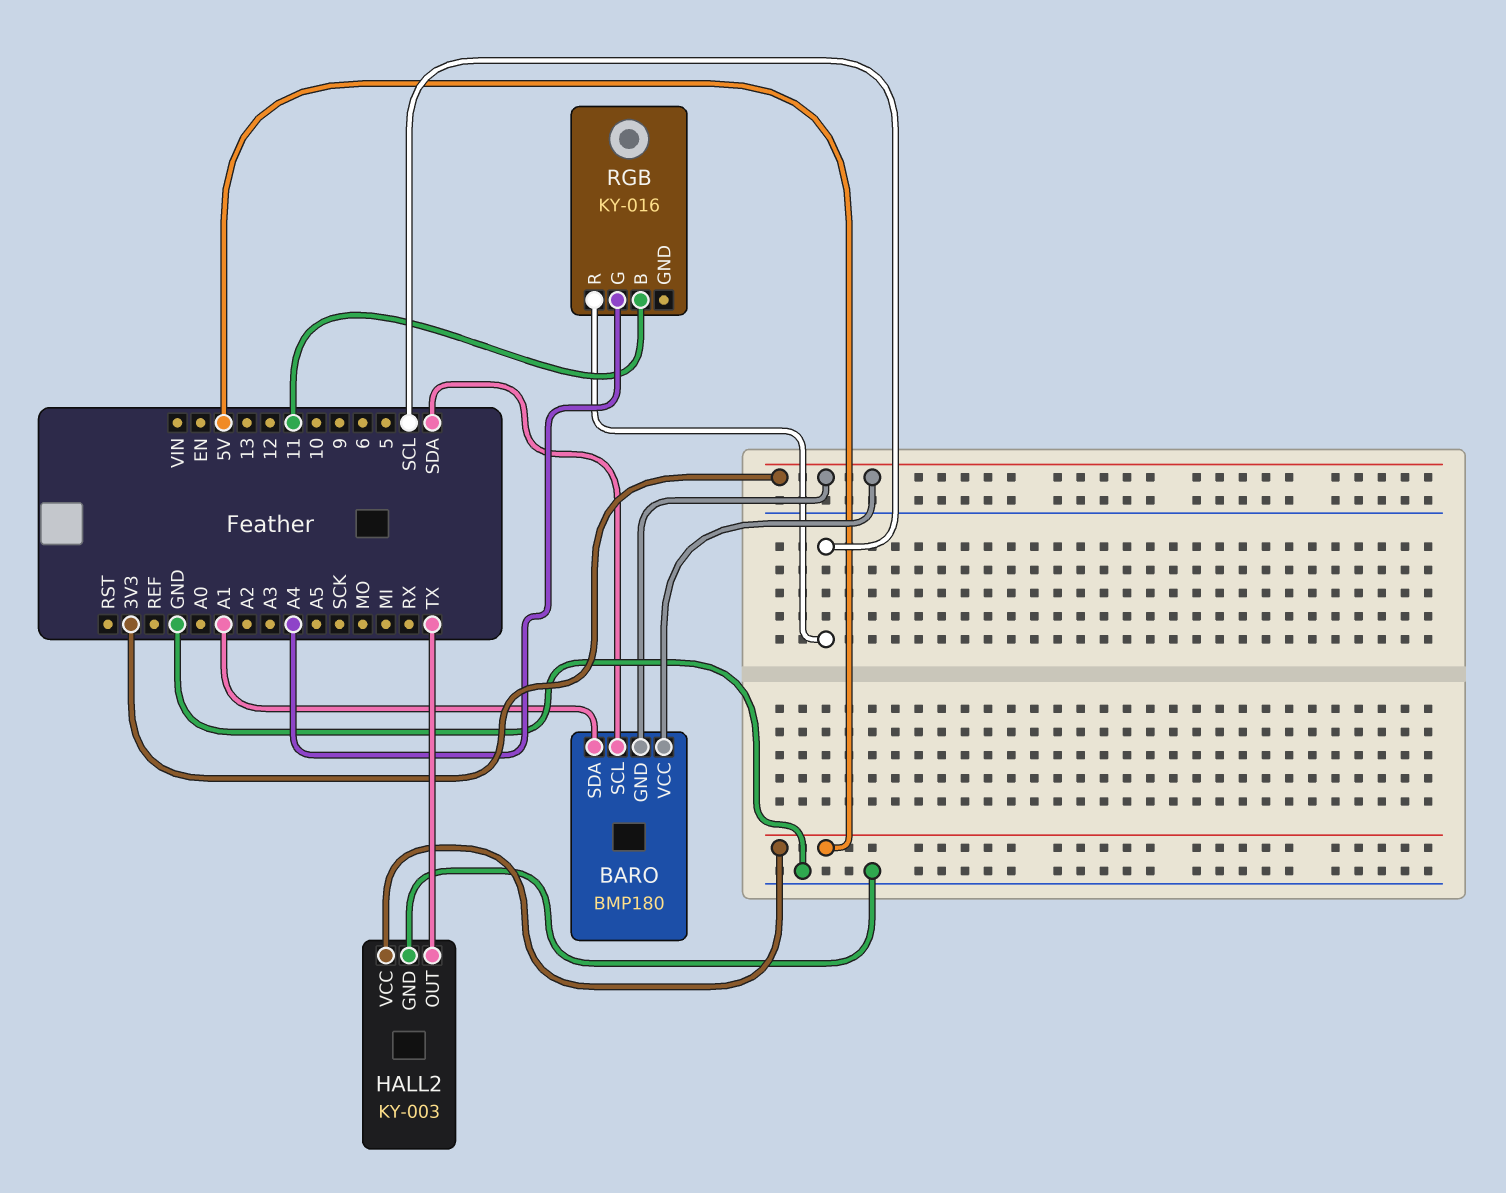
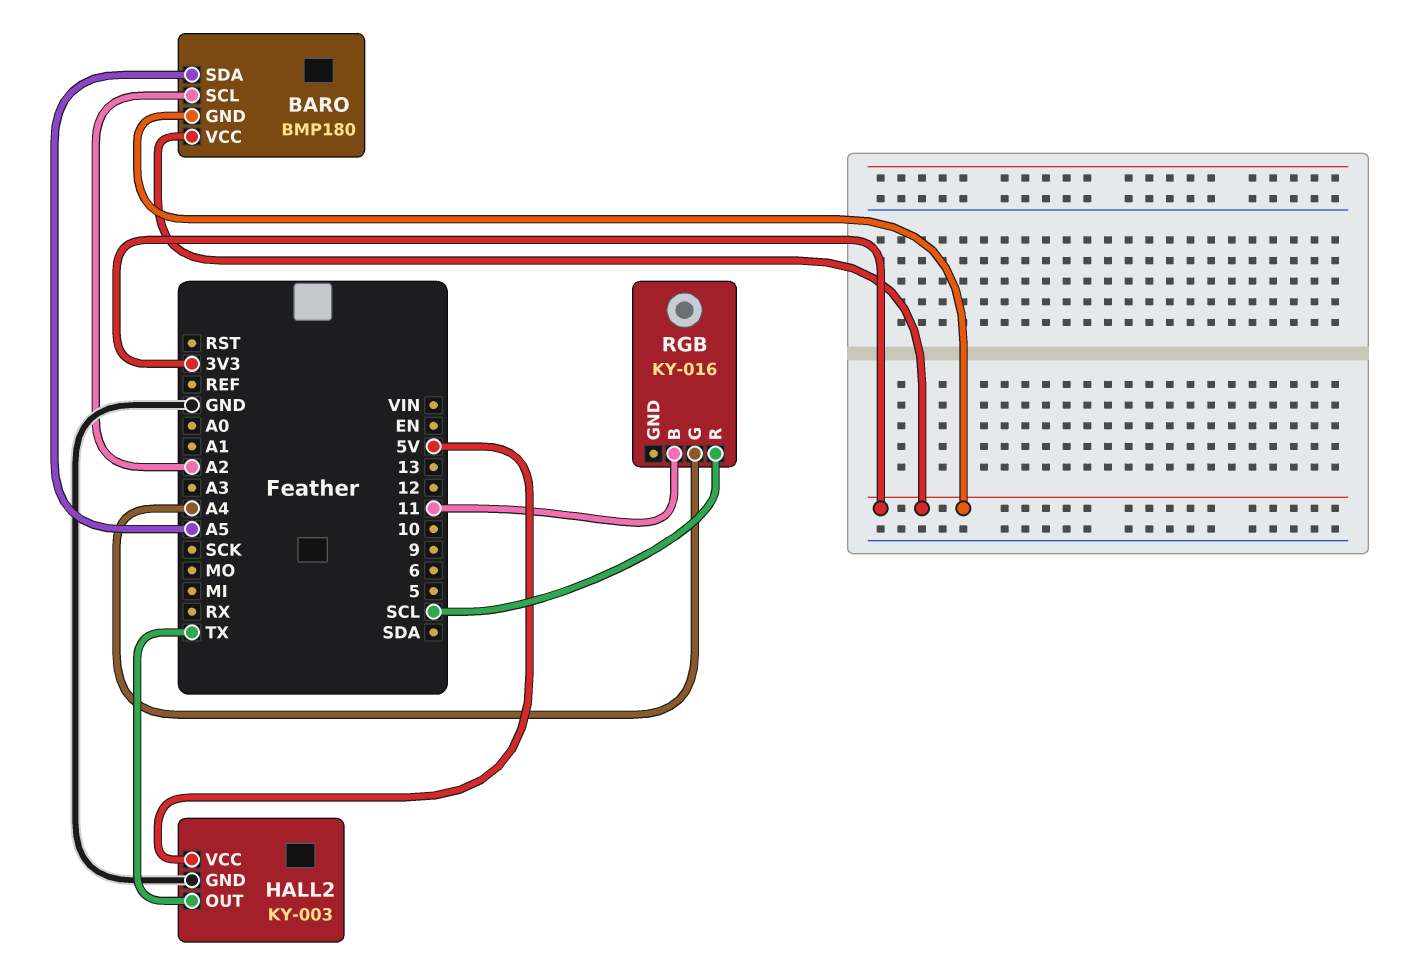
BARO pin SCL: SDA -> A2
BARO pin SDA: A1 -> A5

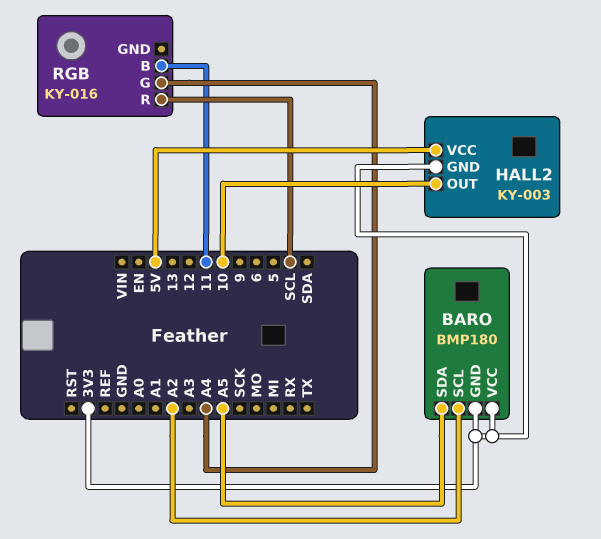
HALL2 pin GND: GND -> 3V3
HALL2 pin OUT: TX -> 10

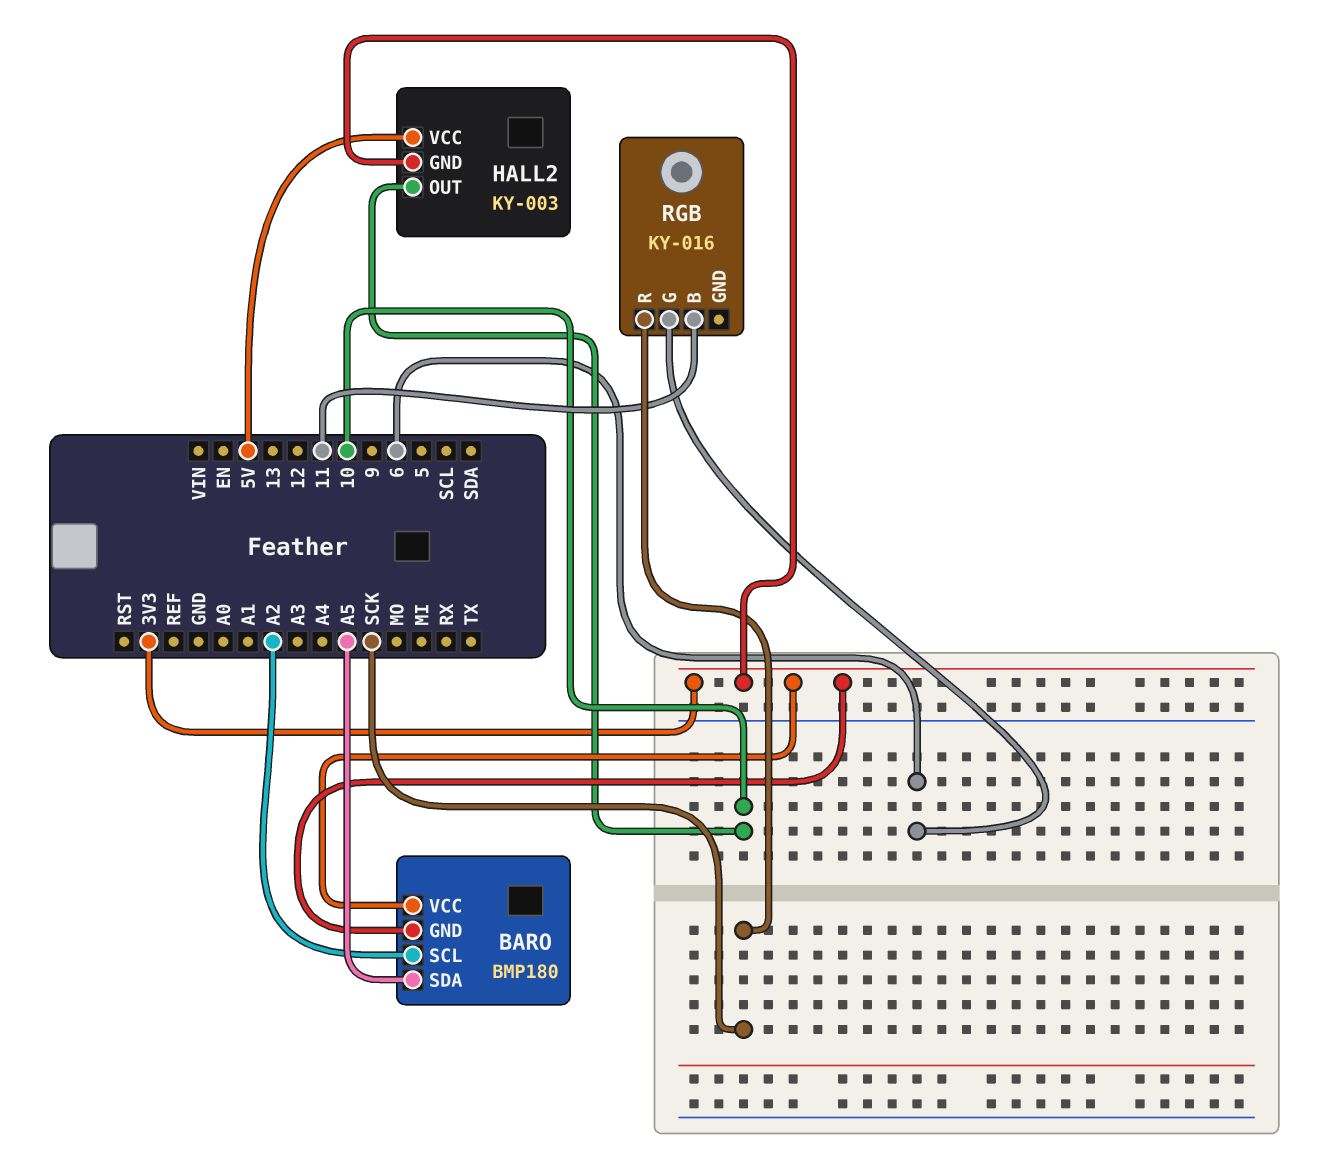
RGB pin G: A4 -> 6
RGB pin R: SCL -> SCK

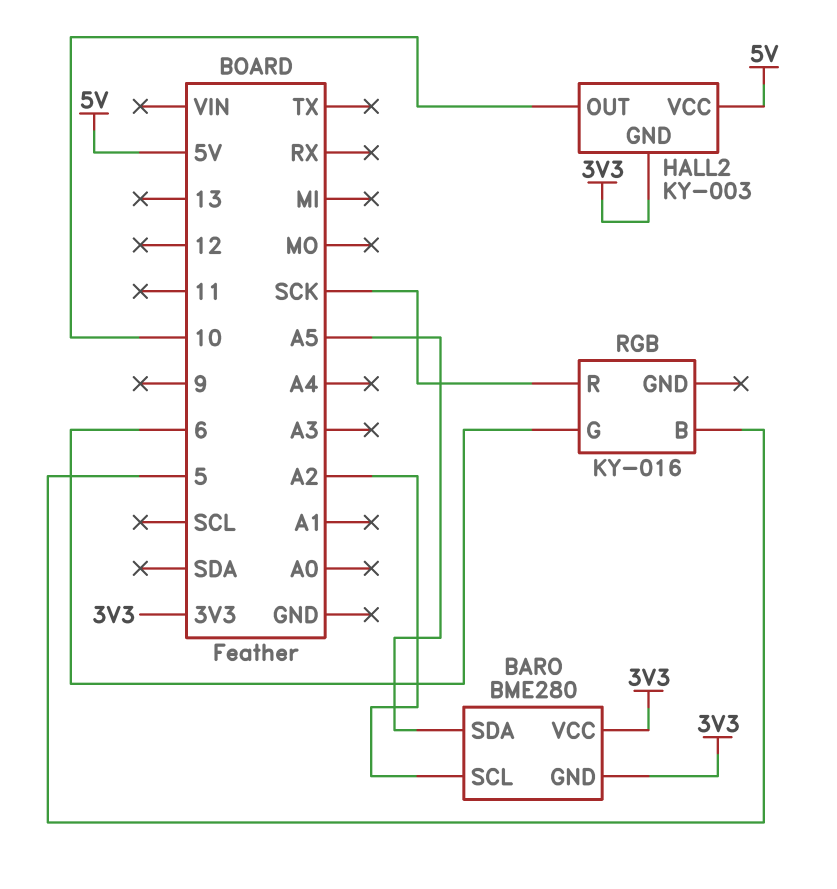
BARO: BMP180 -> BME280
RGB pin B: 11 -> 5

